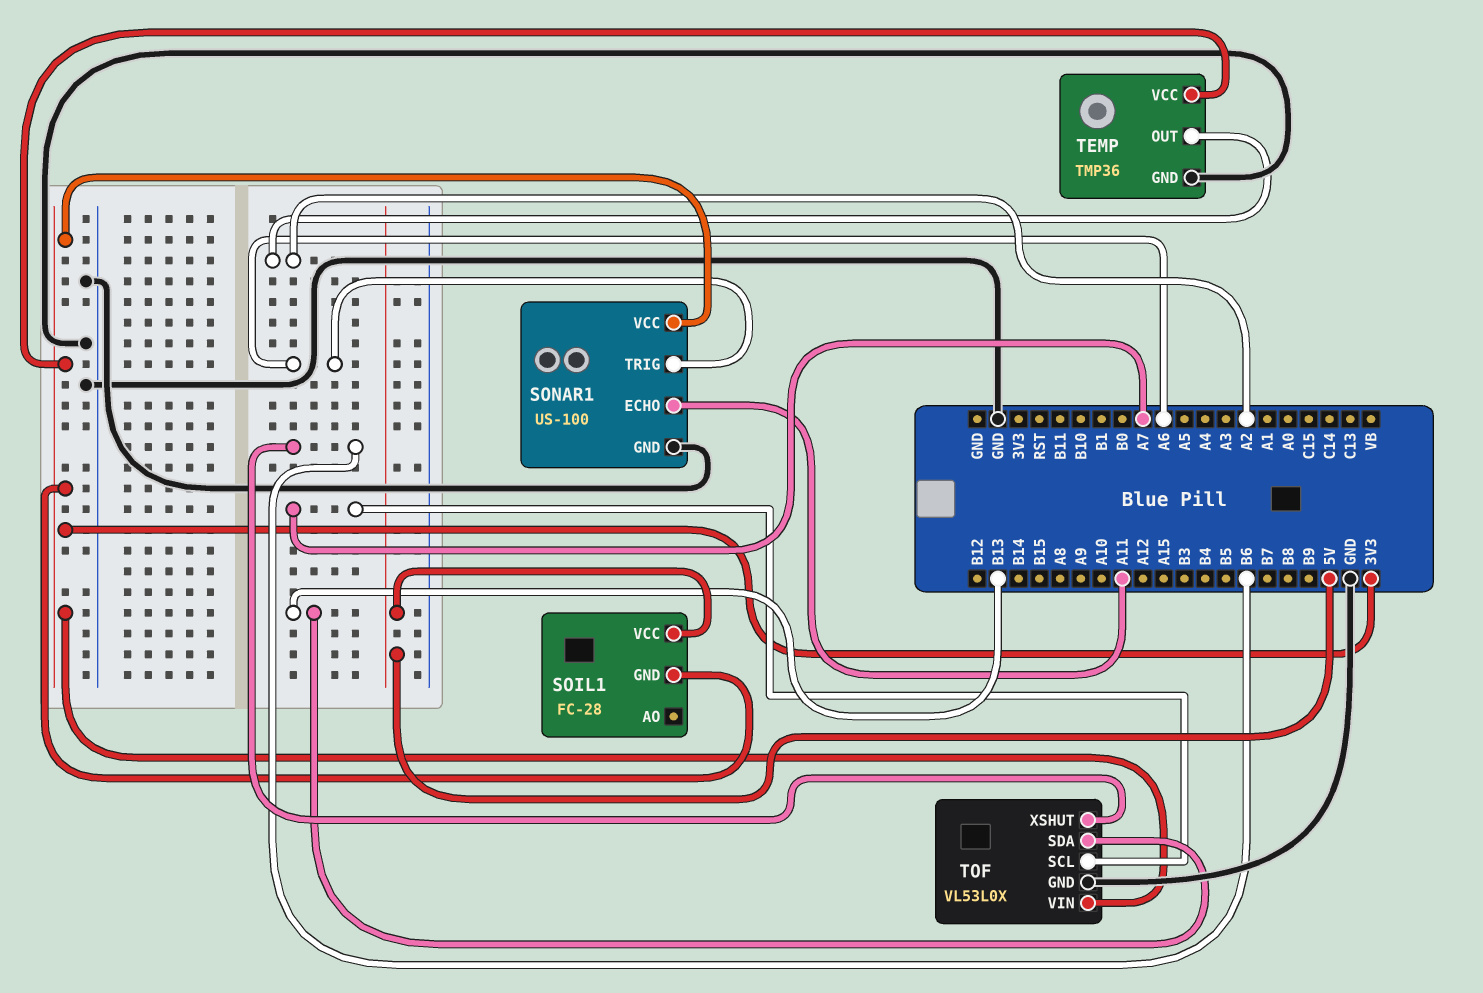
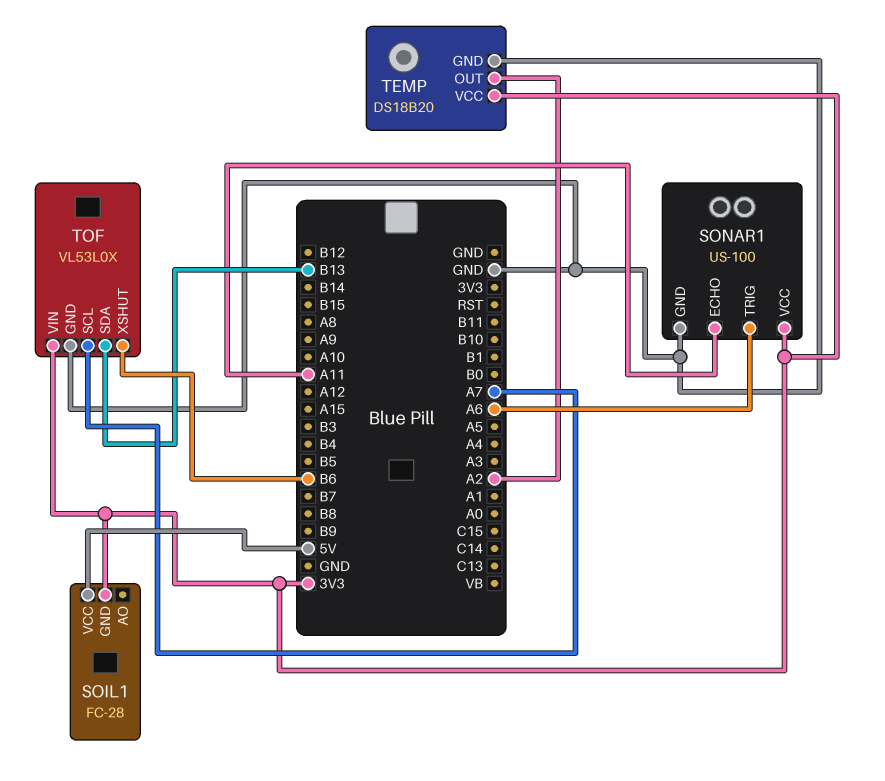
TEMP: TMP36 -> DS18B20

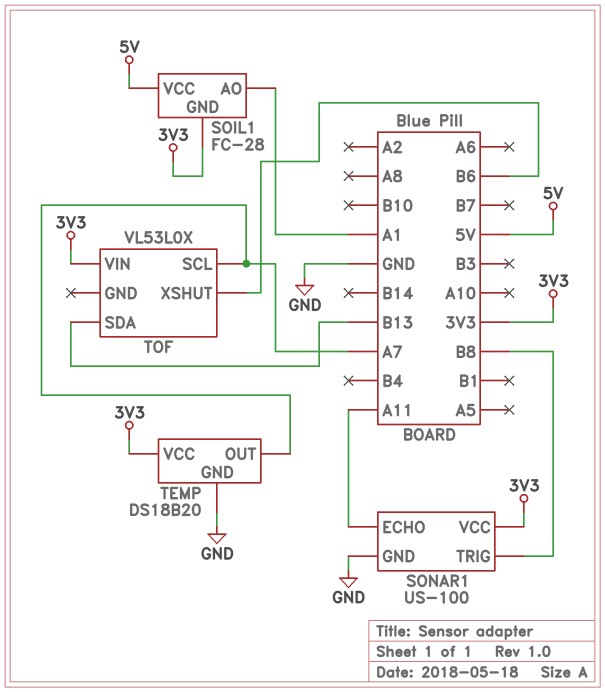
SOIL1 pin AO: none -> A1
SONAR1 pin TRIG: A6 -> B8
TEMP pin OUT: A2 -> A7
TOF pin GND: GND -> none

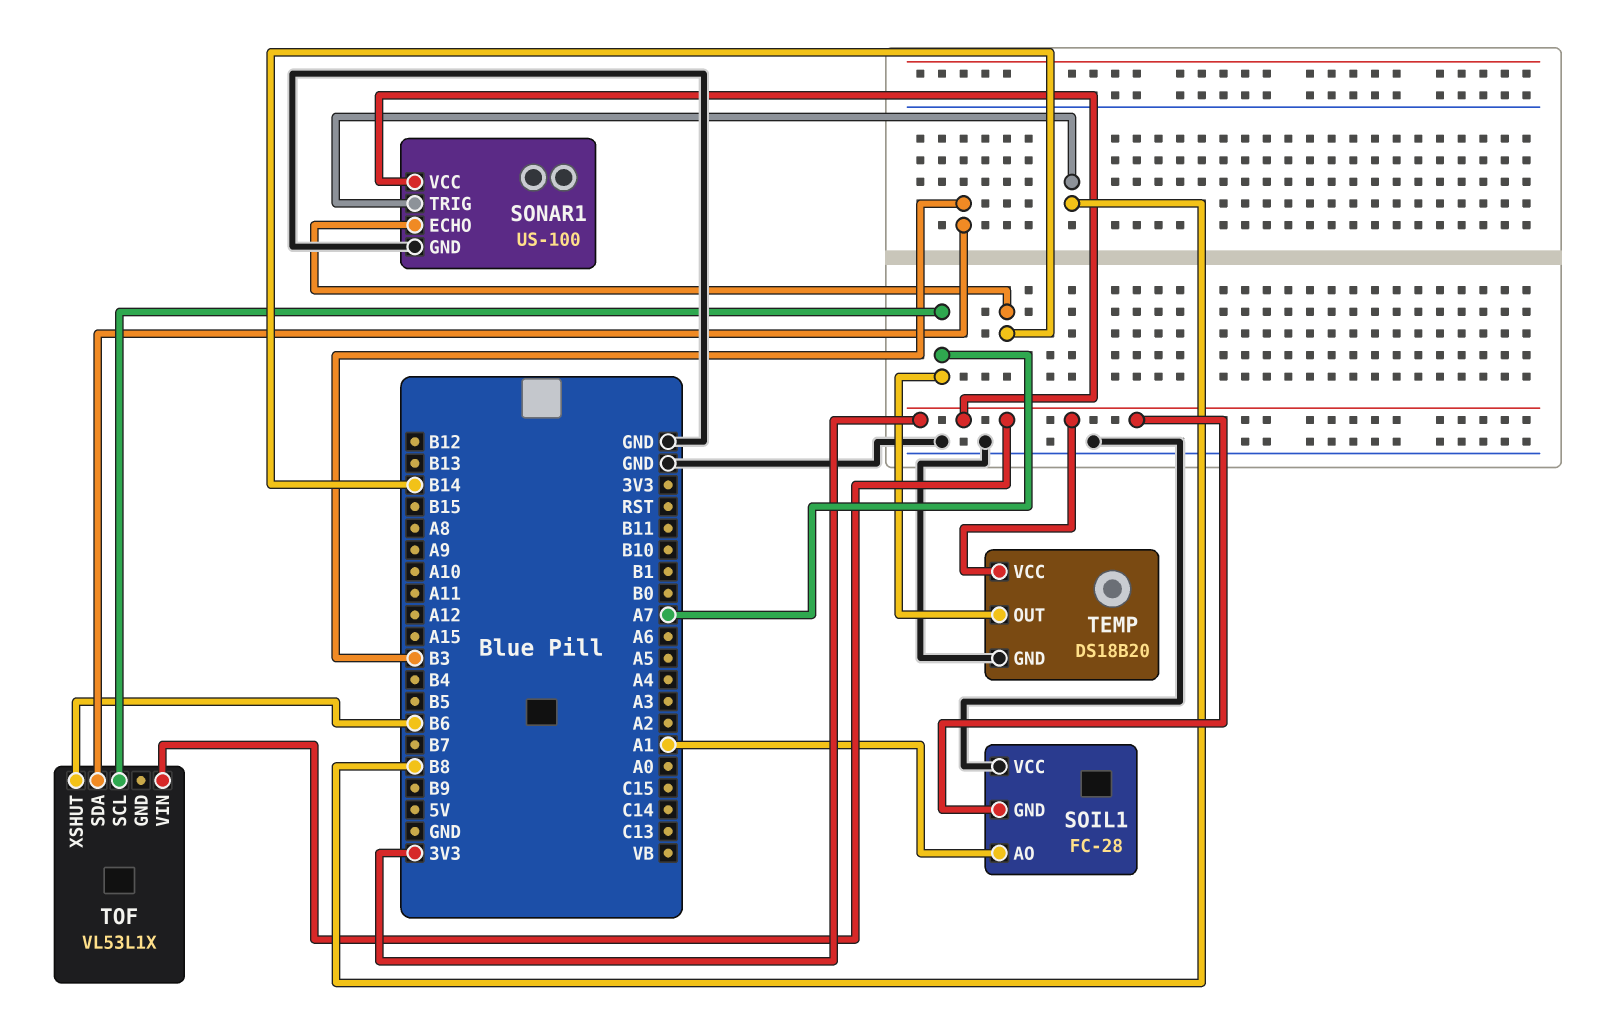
SOIL1 pin VCC: 5V -> GND
SONAR1 pin ECHO: A11 -> B14
TOF: VL53L0X -> VL53L1X
TOF pin SDA: B13 -> B3

